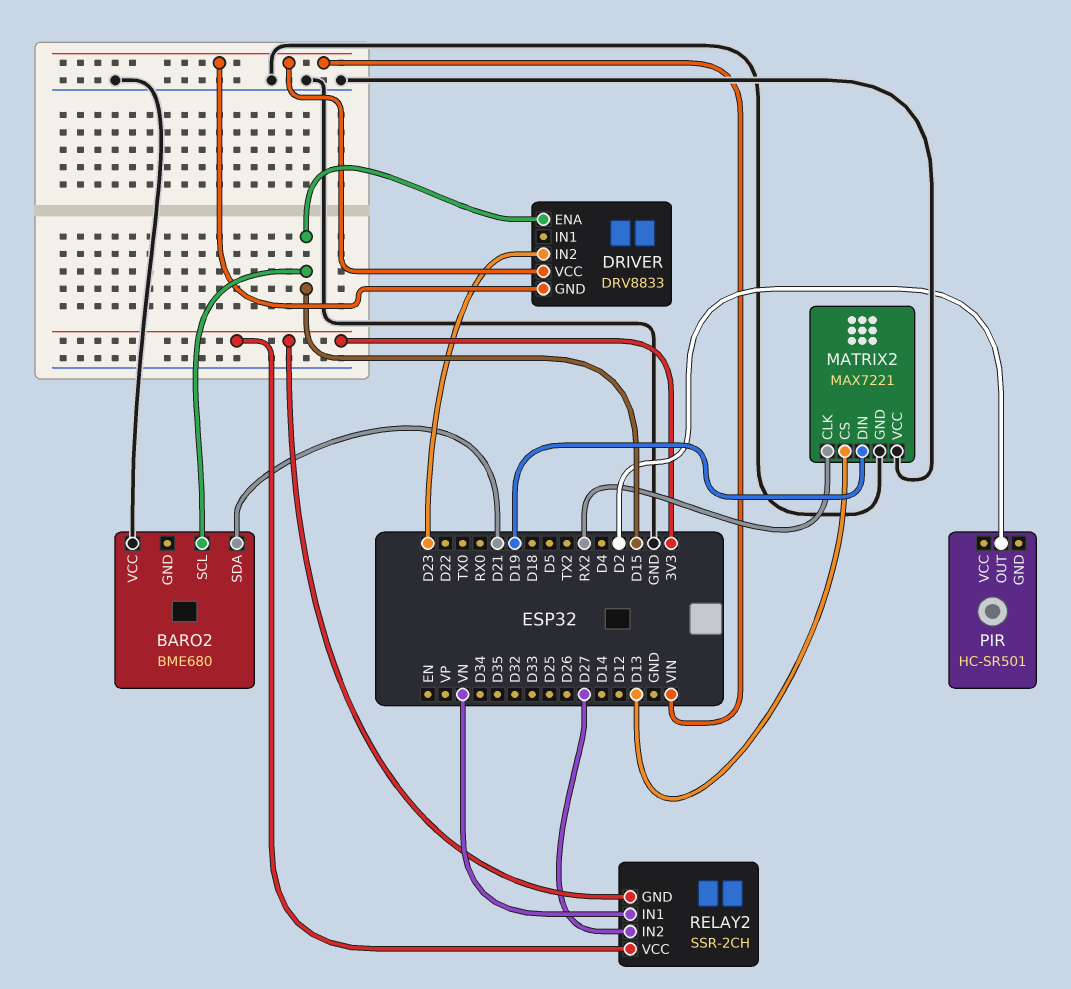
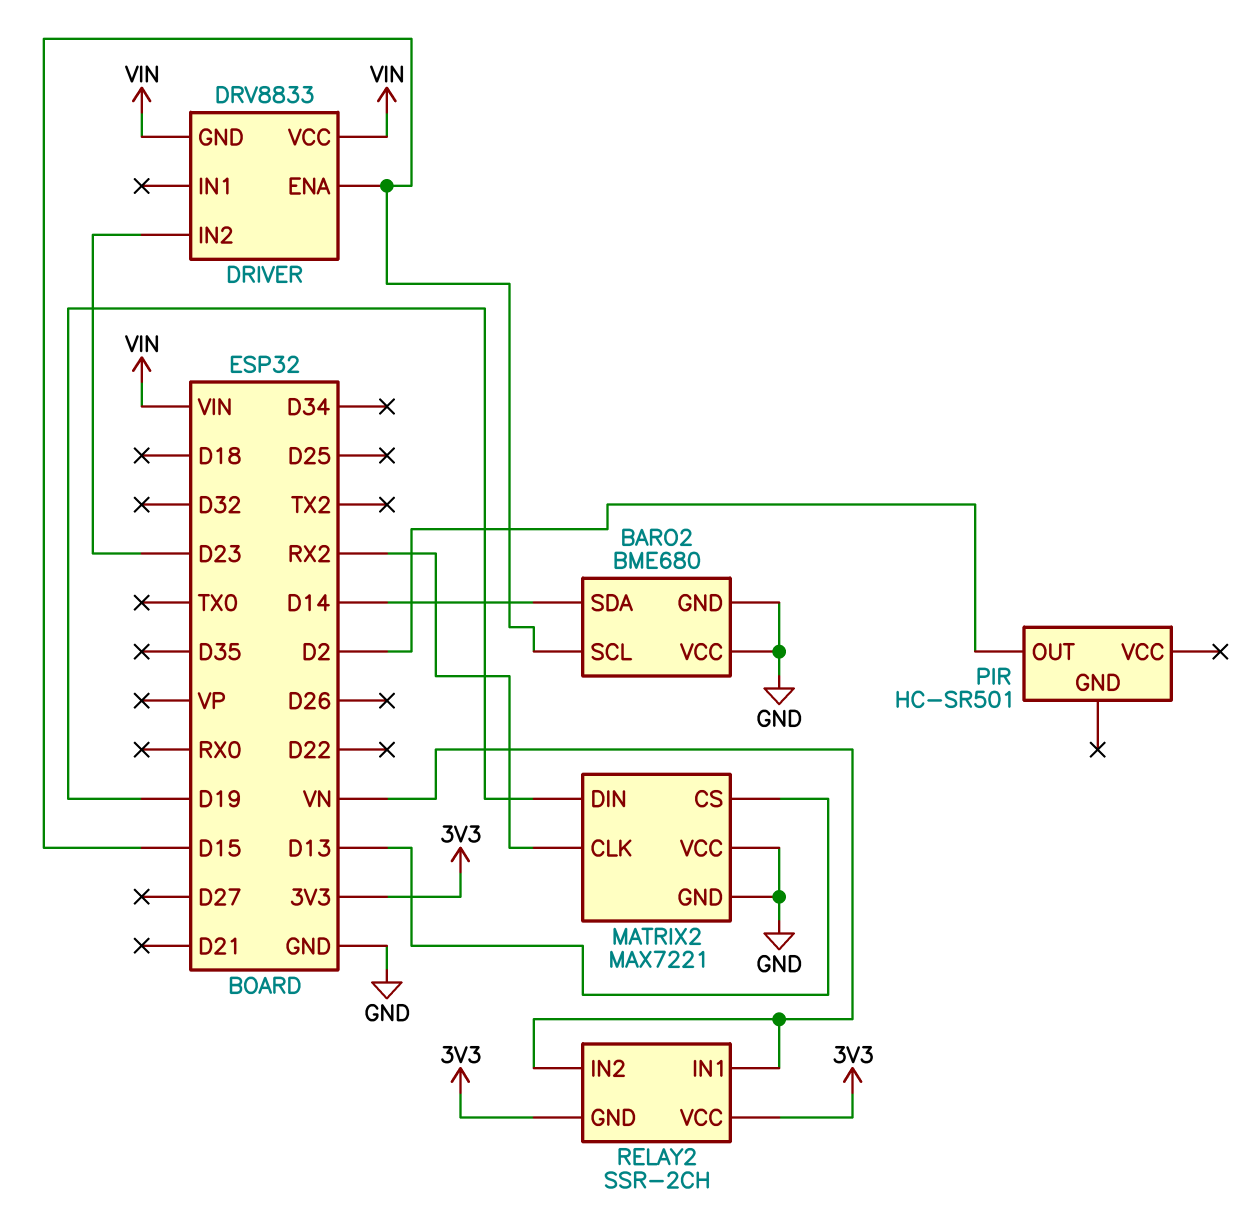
BARO2 pin GND: none -> GND
BARO2 pin SDA: D21 -> D14
RELAY2 pin IN2: D27 -> VN

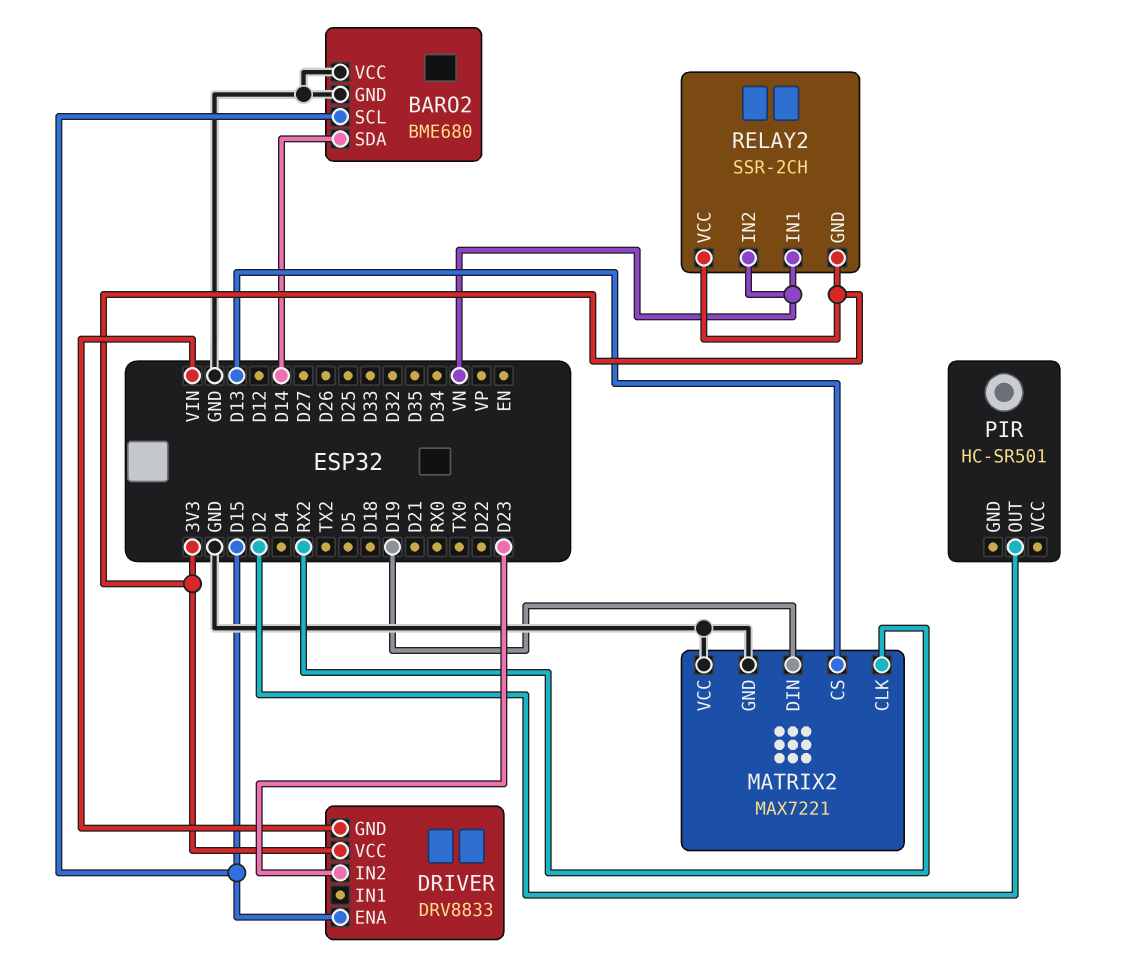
DRIVER pin VCC: VIN -> 3V3

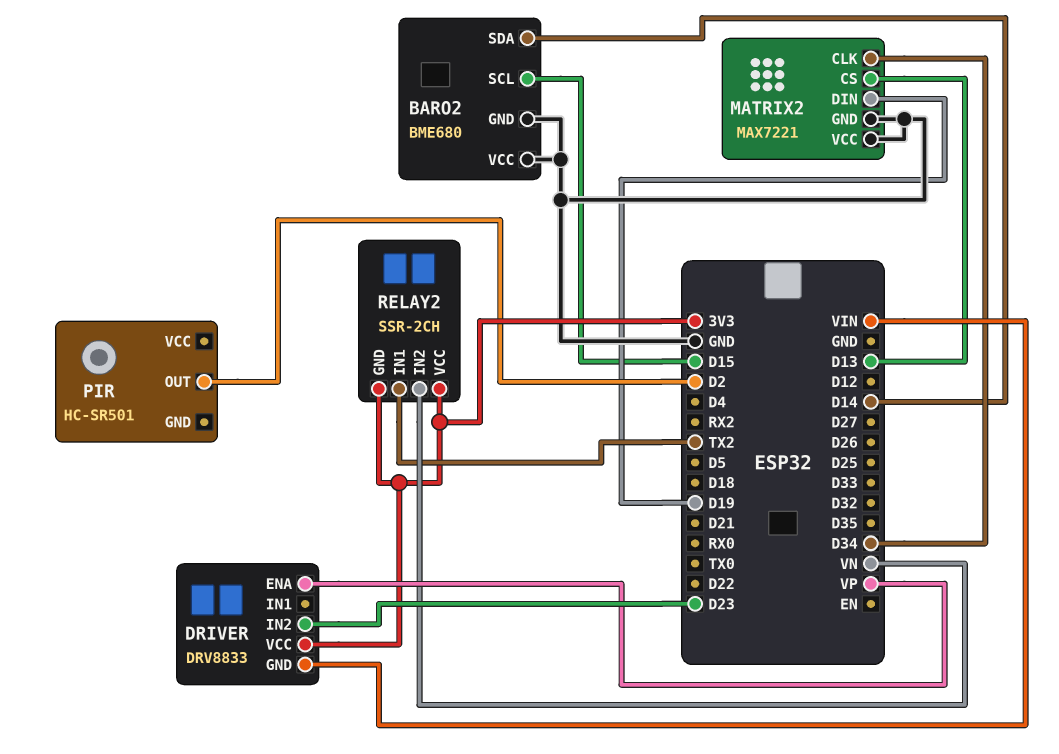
DRIVER pin ENA: D15 -> VP
MATRIX2 pin CLK: RX2 -> D34
RELAY2 pin IN1: VN -> TX2

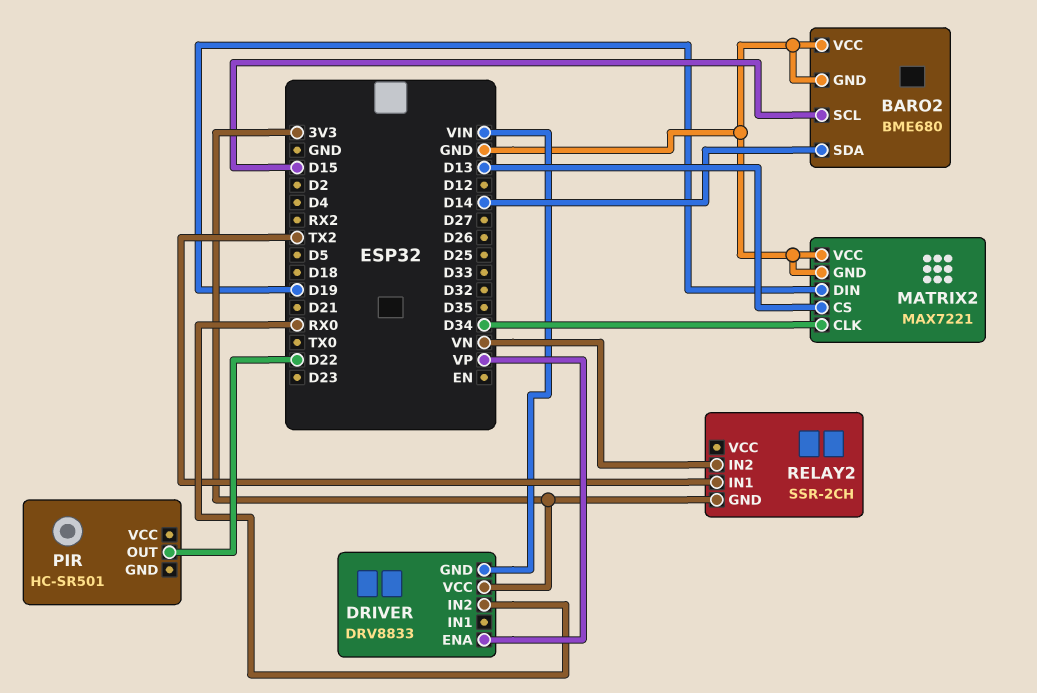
DRIVER pin IN2: D23 -> RX0
PIR pin OUT: D2 -> D22
RELAY2 pin VCC: 3V3 -> none

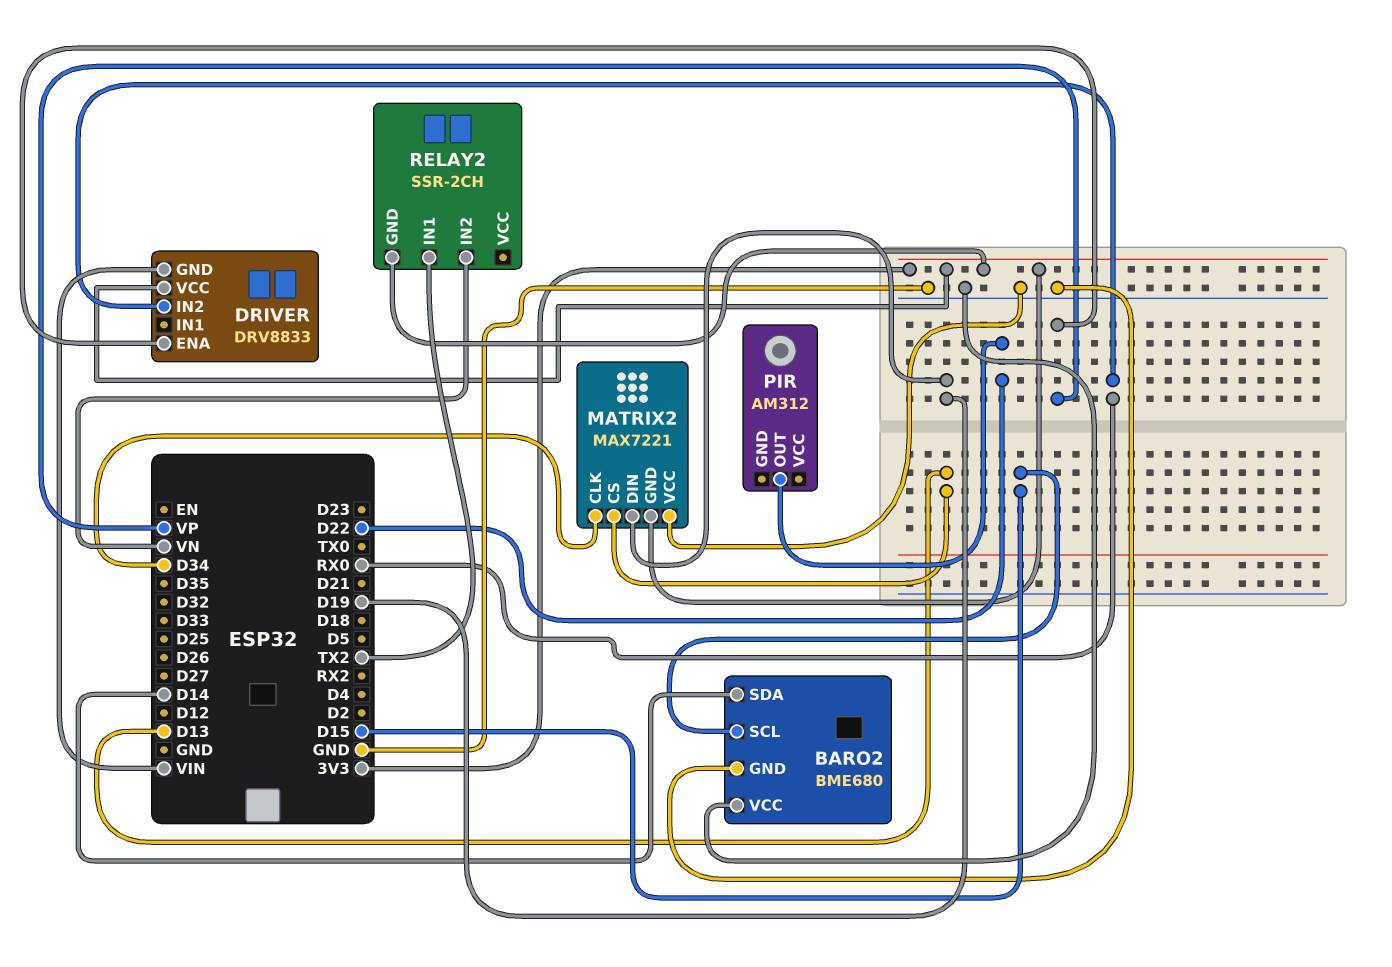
MATRIX2 pin GND: GND -> 3V3
PIR: HC-SR501 -> AM312

